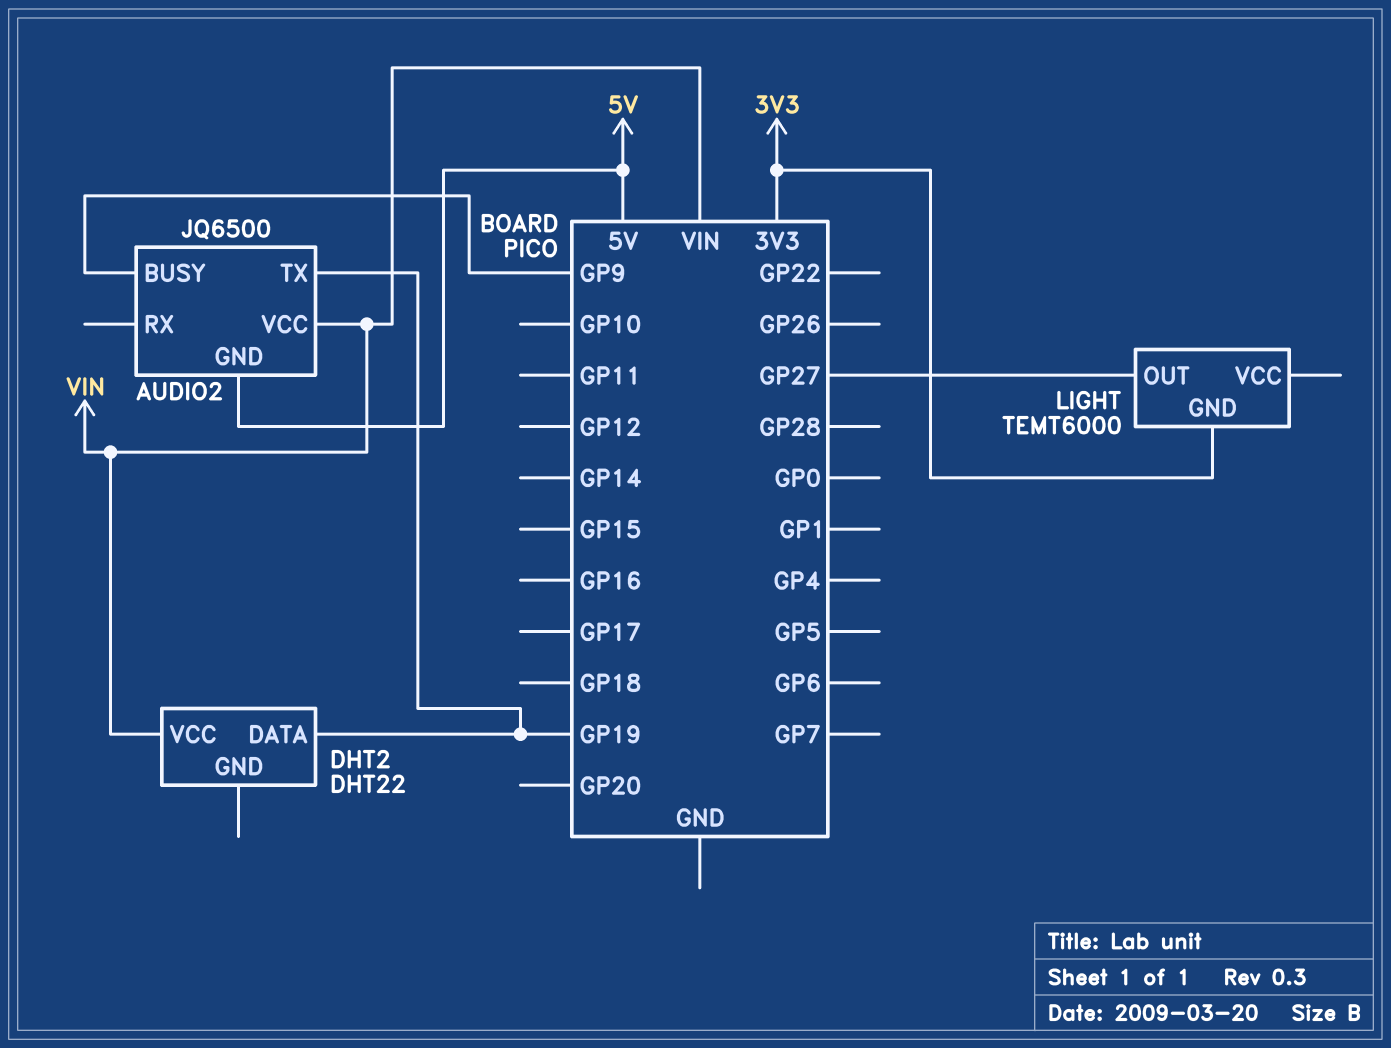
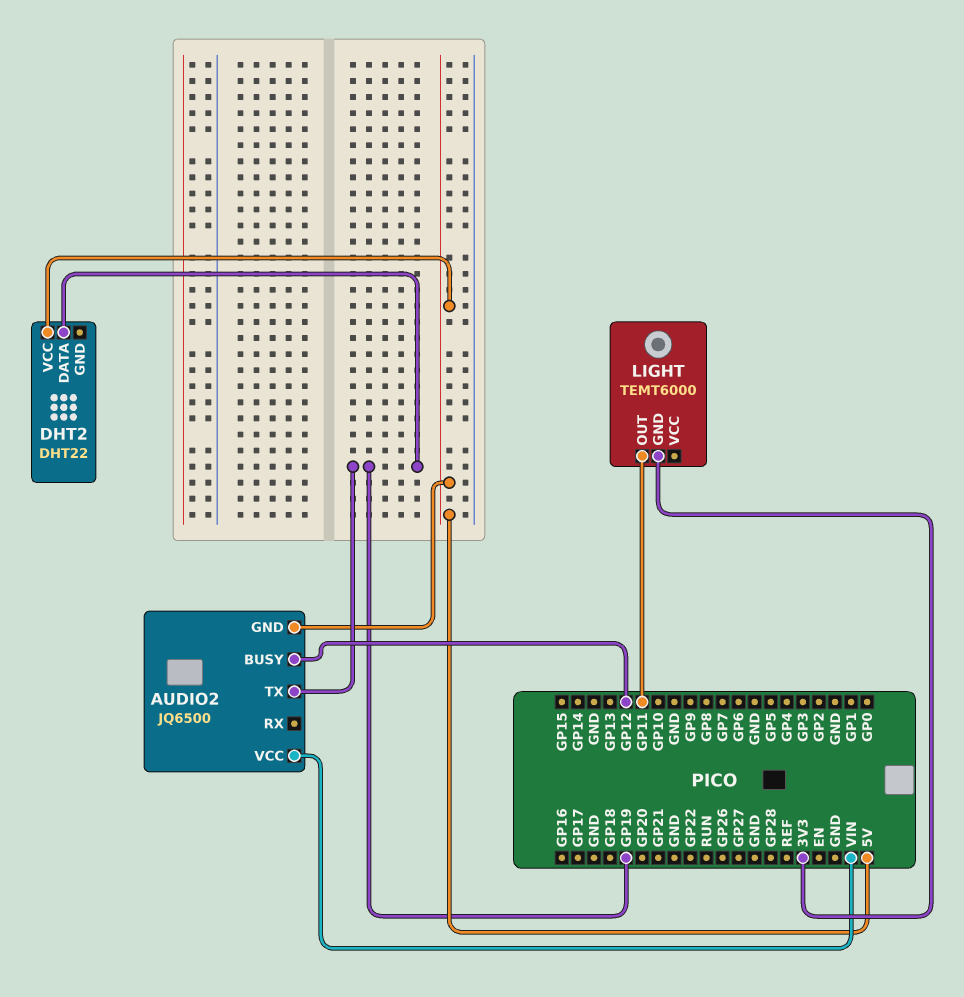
AUDIO2 pin BUSY: GP9 -> GP12
DHT2 pin VCC: VIN -> 5V
LIGHT pin OUT: GP27 -> GP11

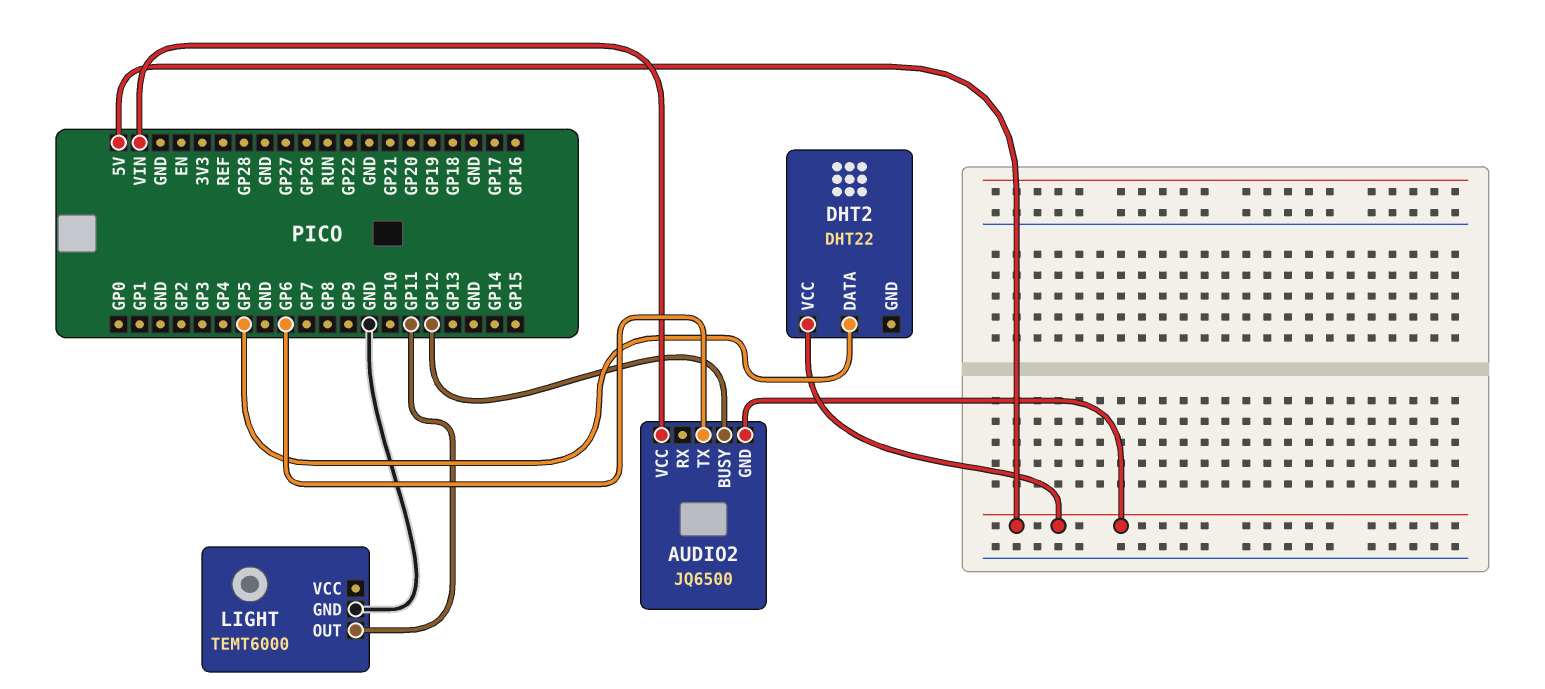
AUDIO2 pin TX: GP19 -> GP6
DHT2 pin DATA: GP19 -> GP5
LIGHT pin GND: 3V3 -> GND

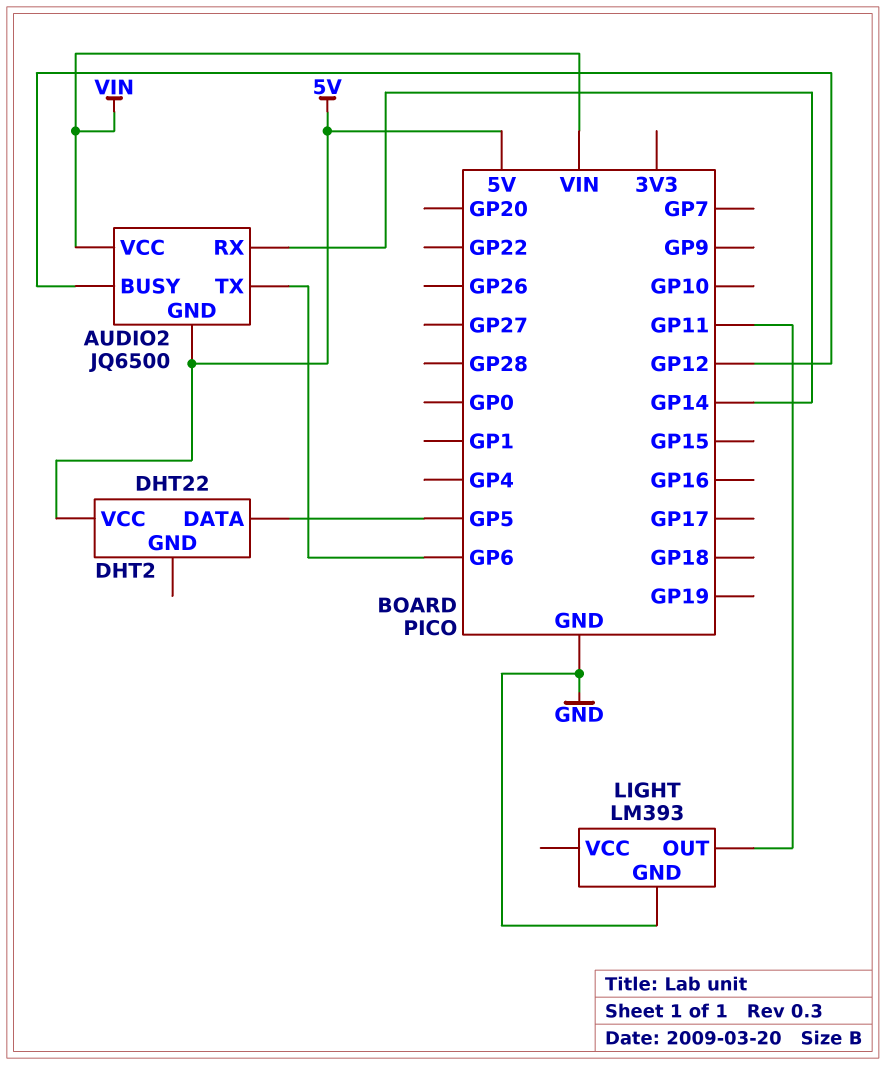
AUDIO2 pin RX: none -> GP14
LIGHT: TEMT6000 -> LM393

